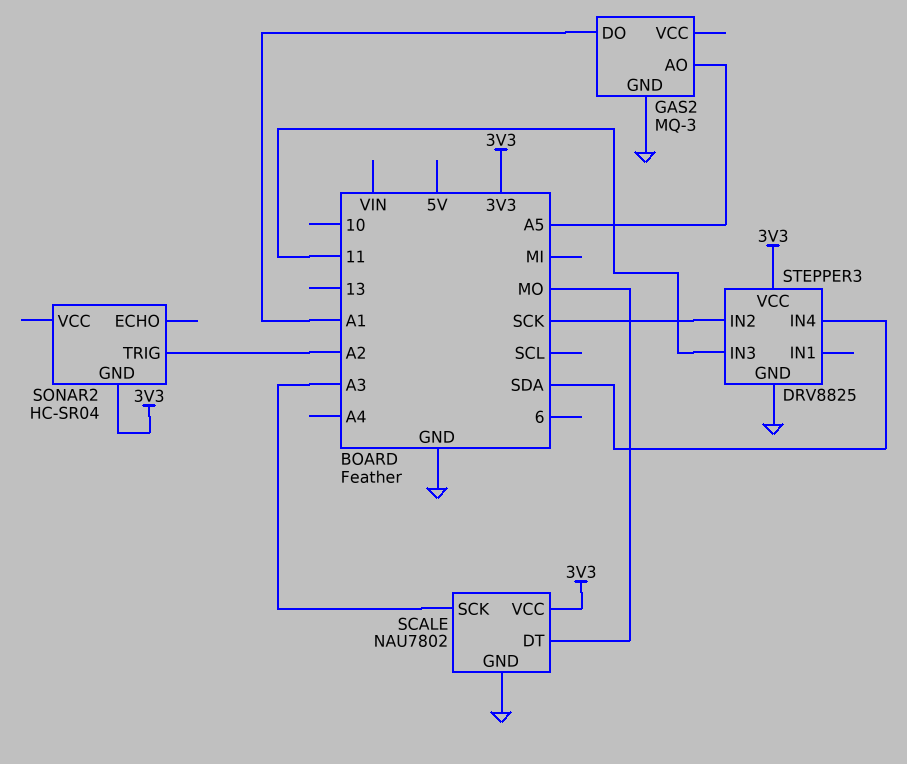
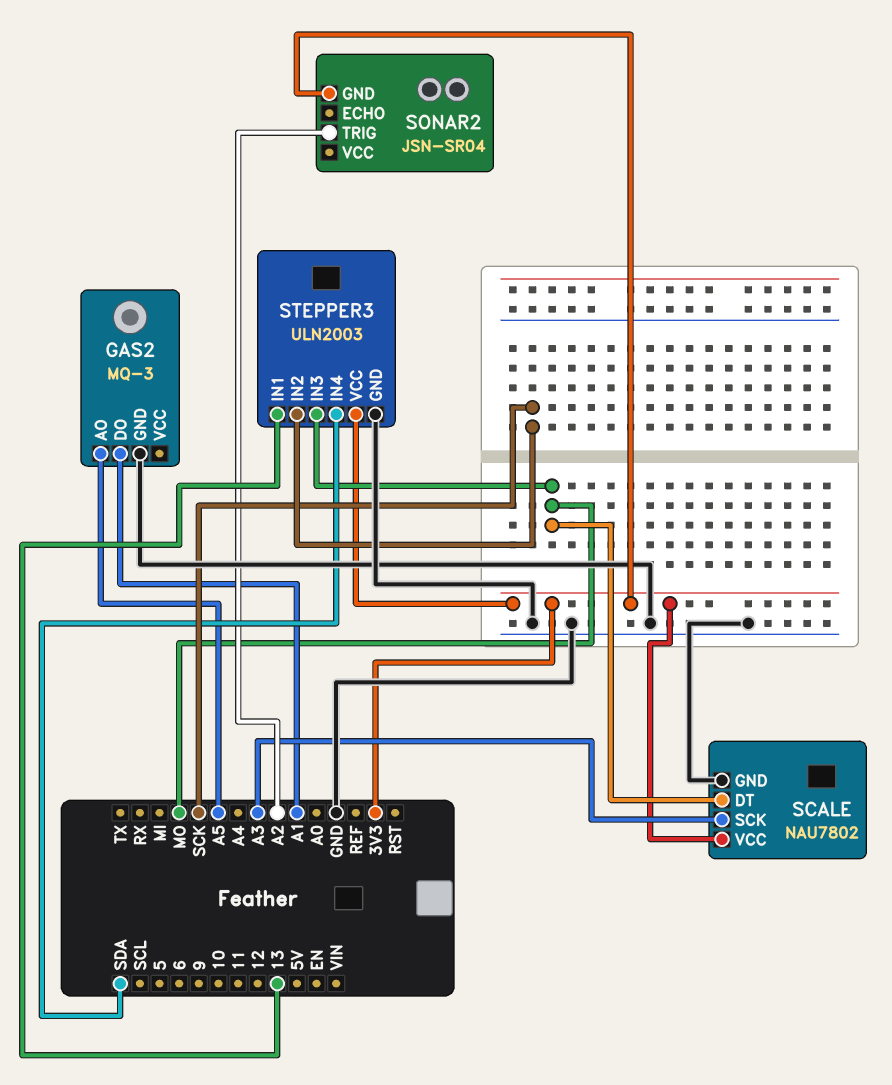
SONAR2: HC-SR04 -> JSN-SR04
STEPPER3: DRV8825 -> ULN2003
STEPPER3 pin IN1: none -> 13
STEPPER3 pin IN3: 11 -> MO

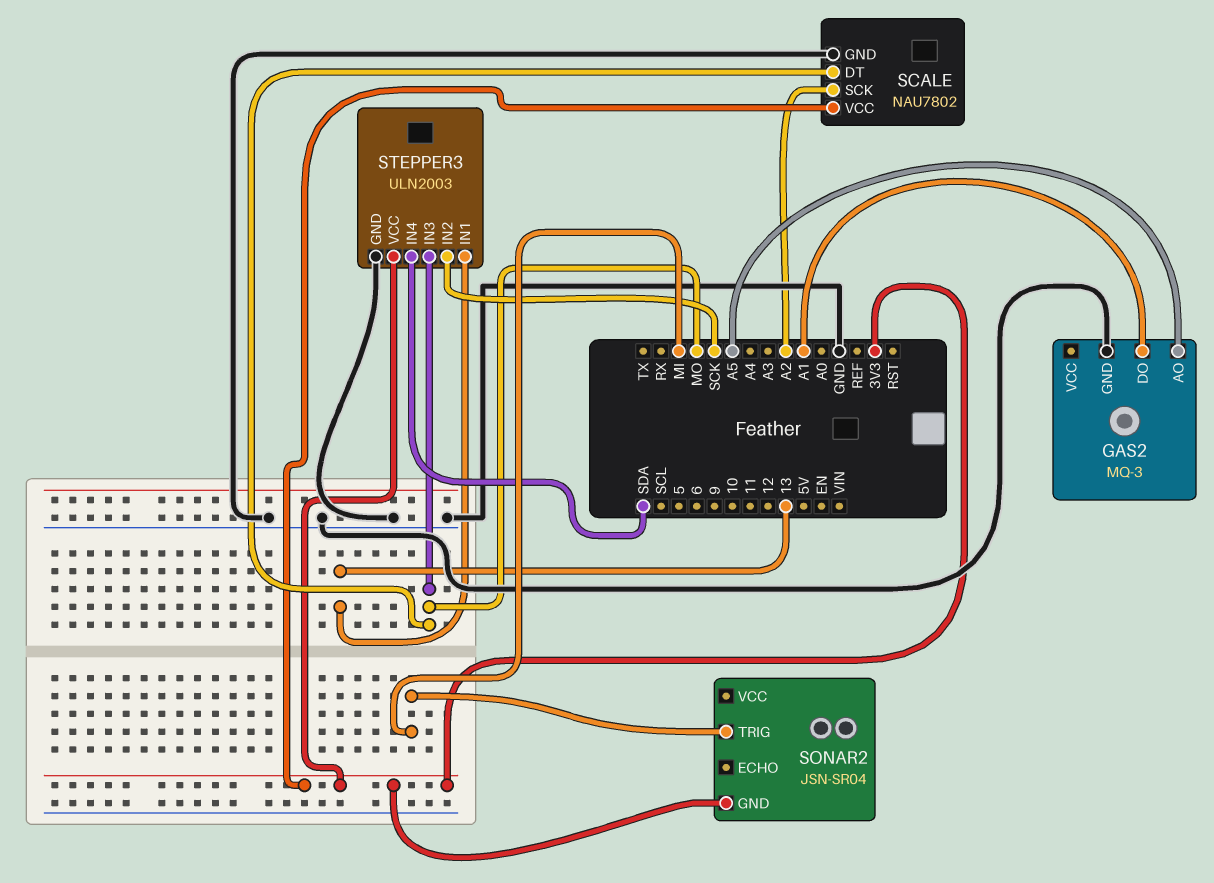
SCALE pin SCK: A3 -> A2
SONAR2 pin TRIG: A2 -> MI

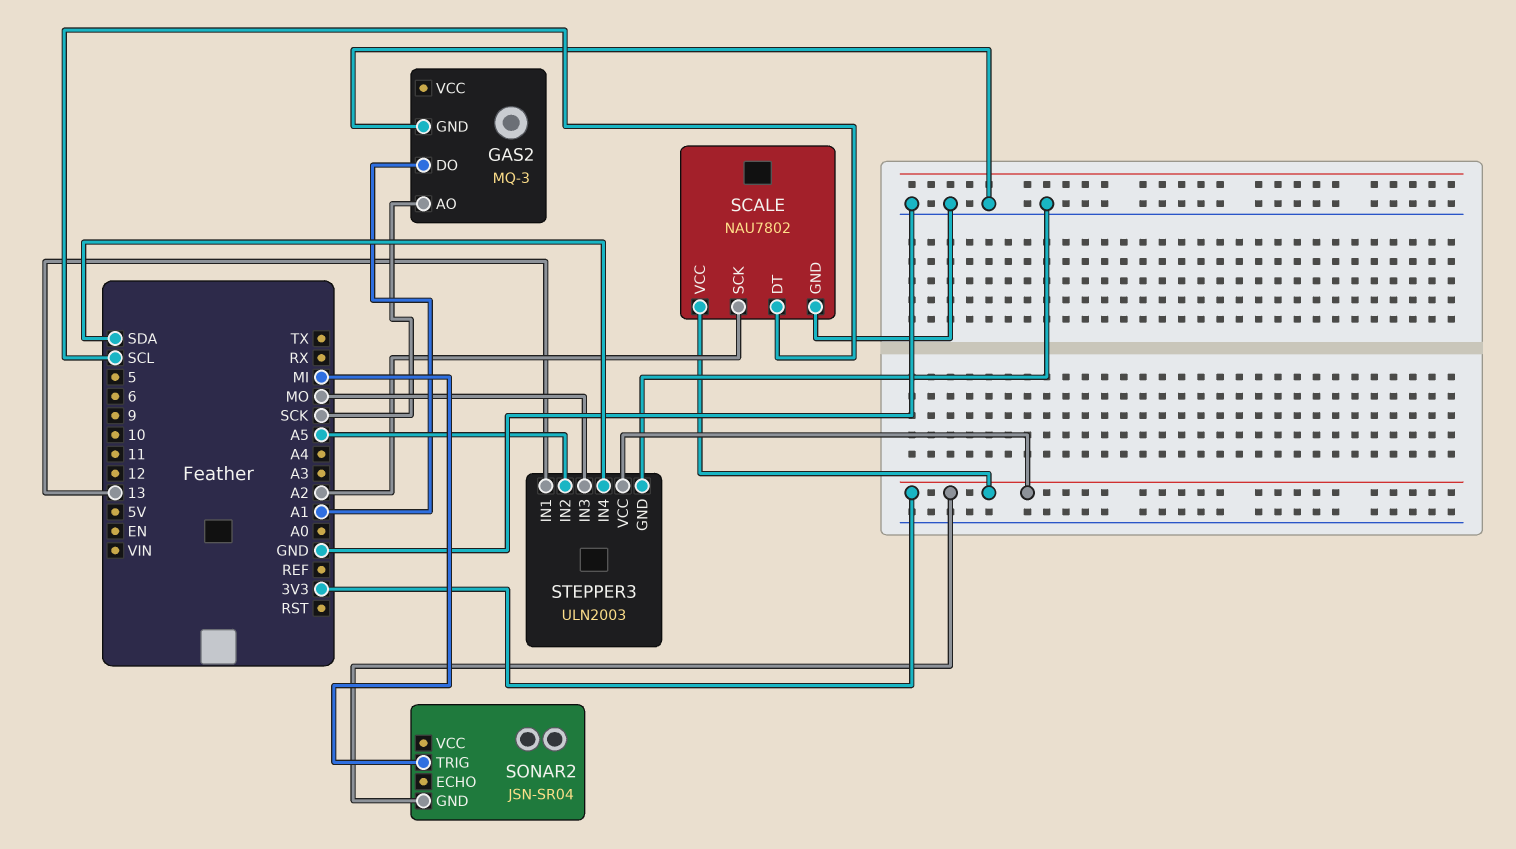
GAS2 pin AO: A5 -> SCK
SCALE pin DT: MO -> SCL
STEPPER3 pin IN2: SCK -> A5

